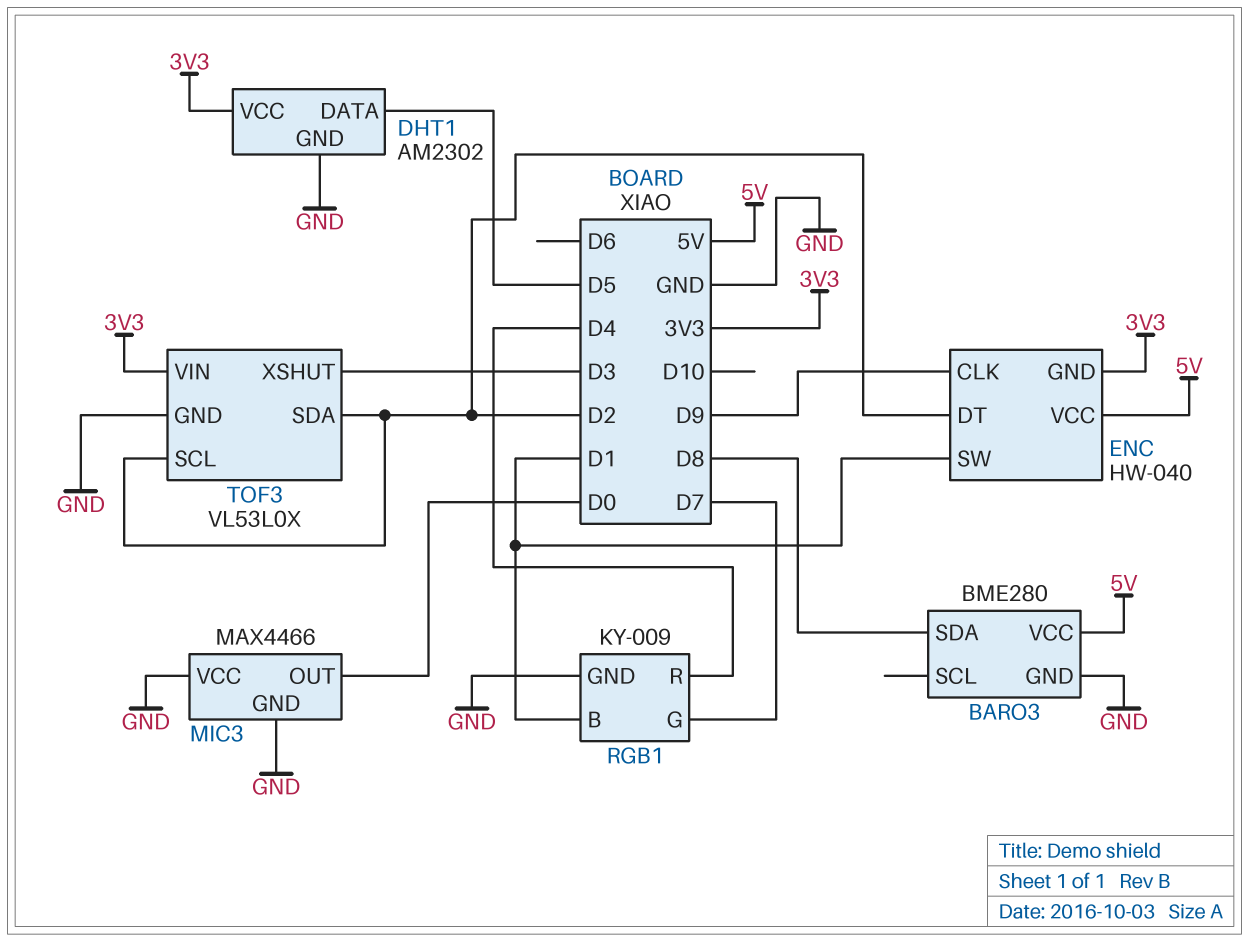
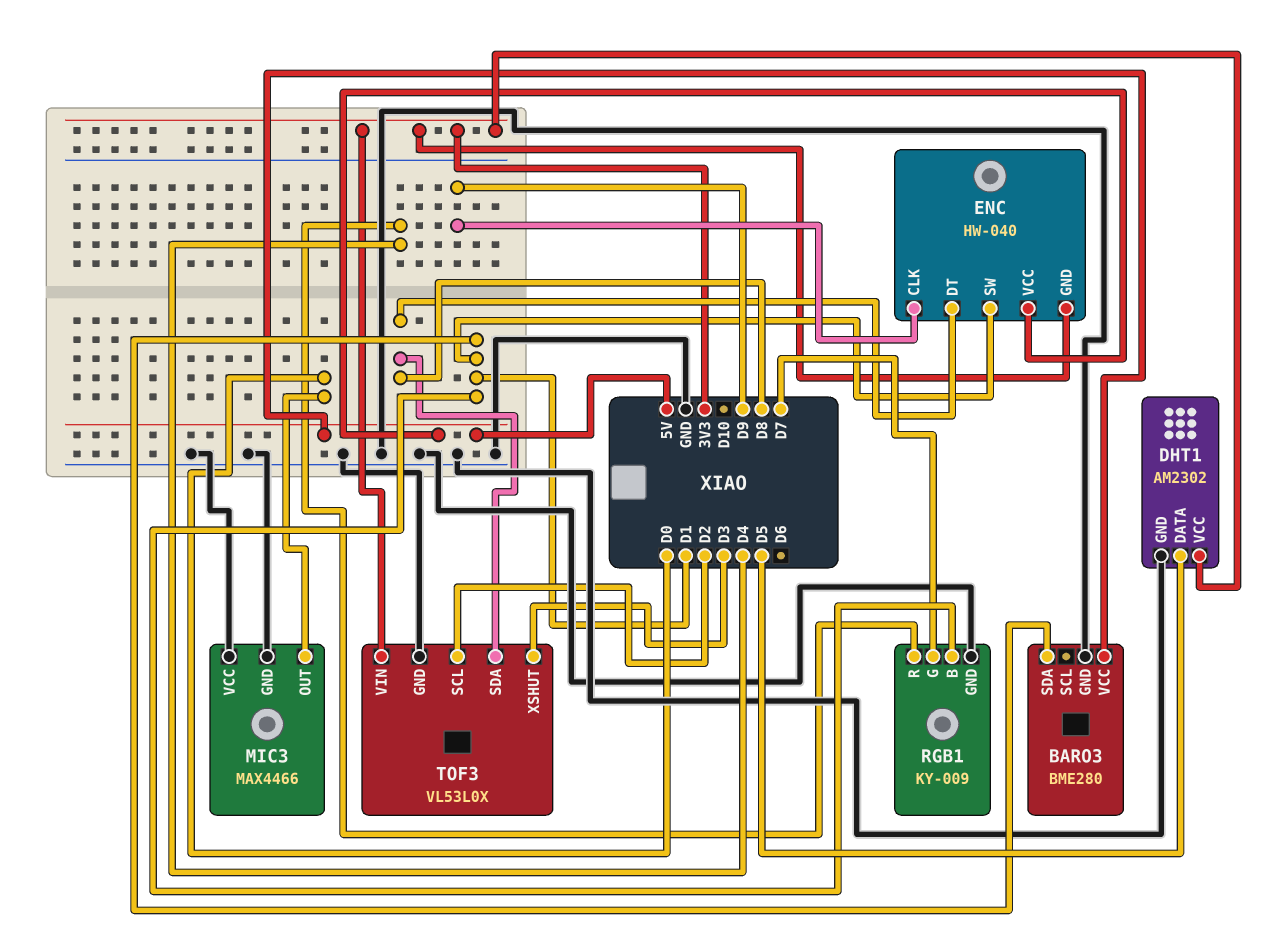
BARO3 pin SDA: D8 -> D1
ENC pin DT: D2 -> D8
TOF3 pin SDA: D2 -> D8

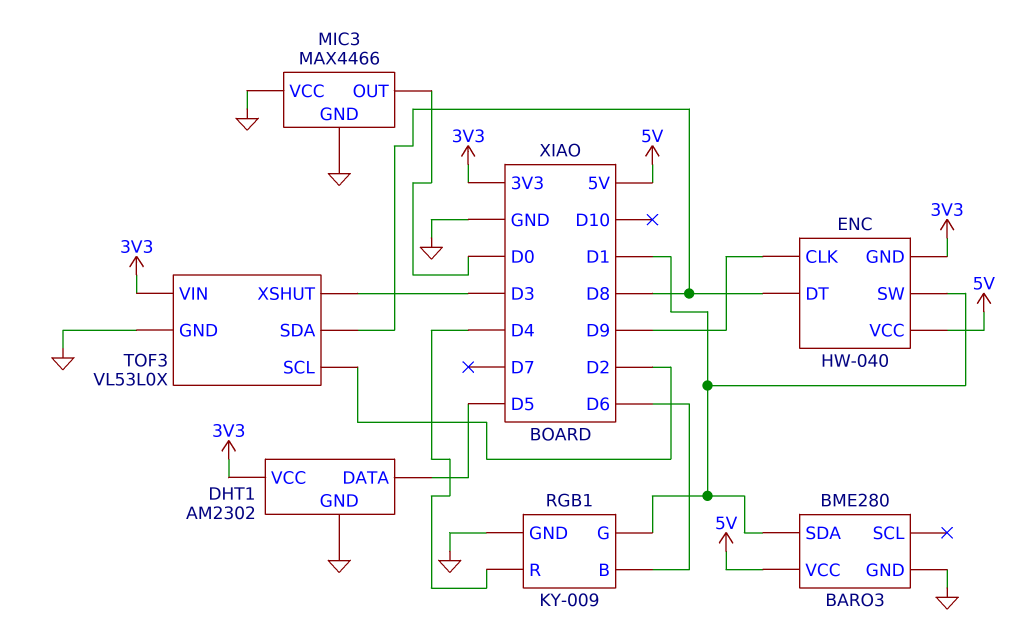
RGB1 pin B: D1 -> D6
RGB1 pin G: D7 -> D1

